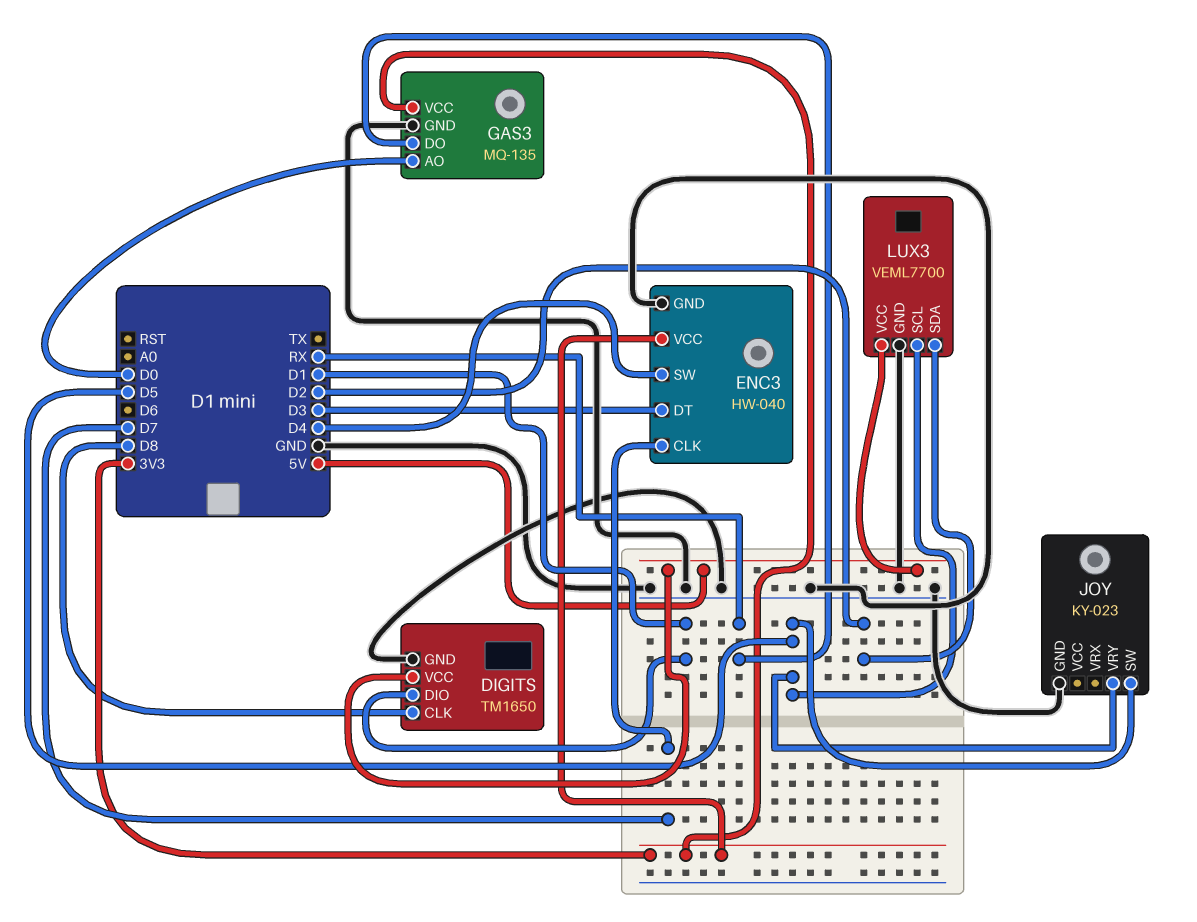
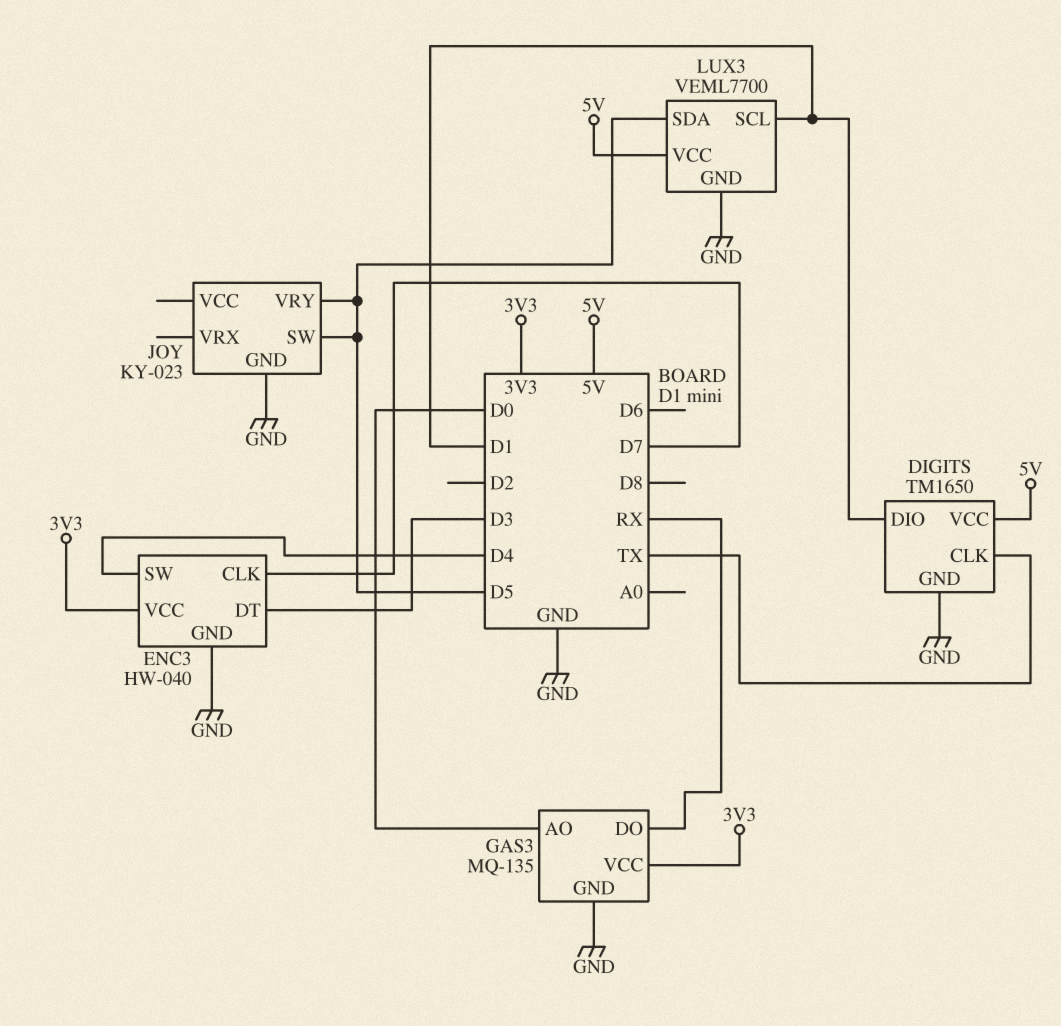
DIGITS pin CLK: D8 -> TX
LUX3 pin SCL: D5 -> D1
LUX3 pin SDA: D2 -> D5

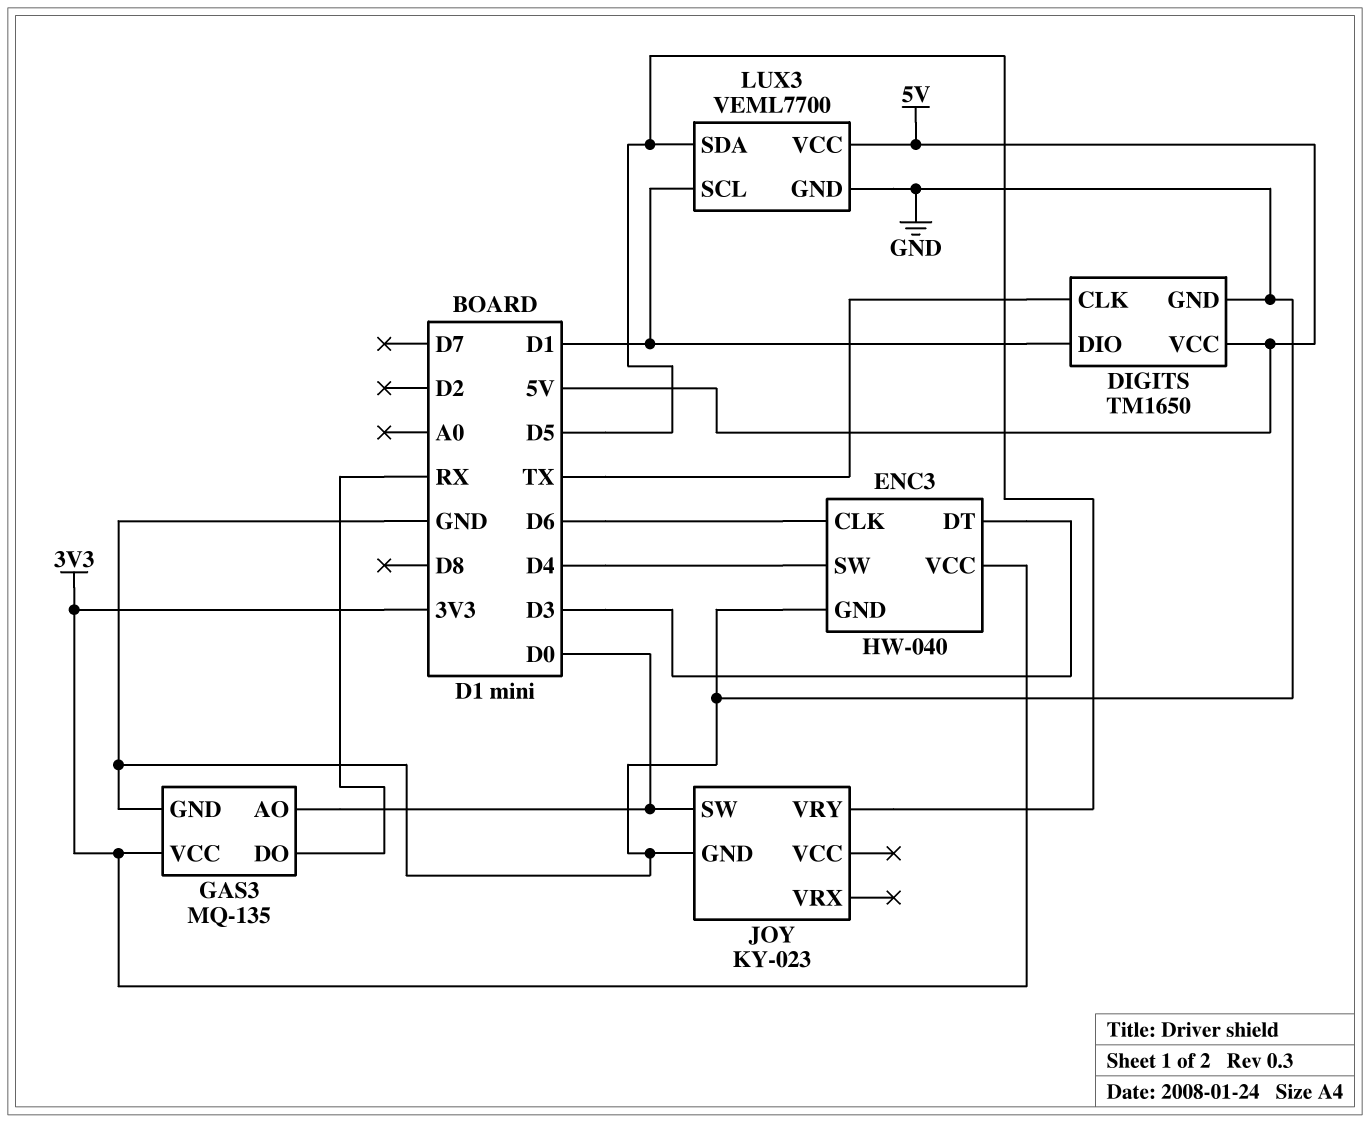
ENC3 pin CLK: D7 -> D6
JOY pin SW: D5 -> D0

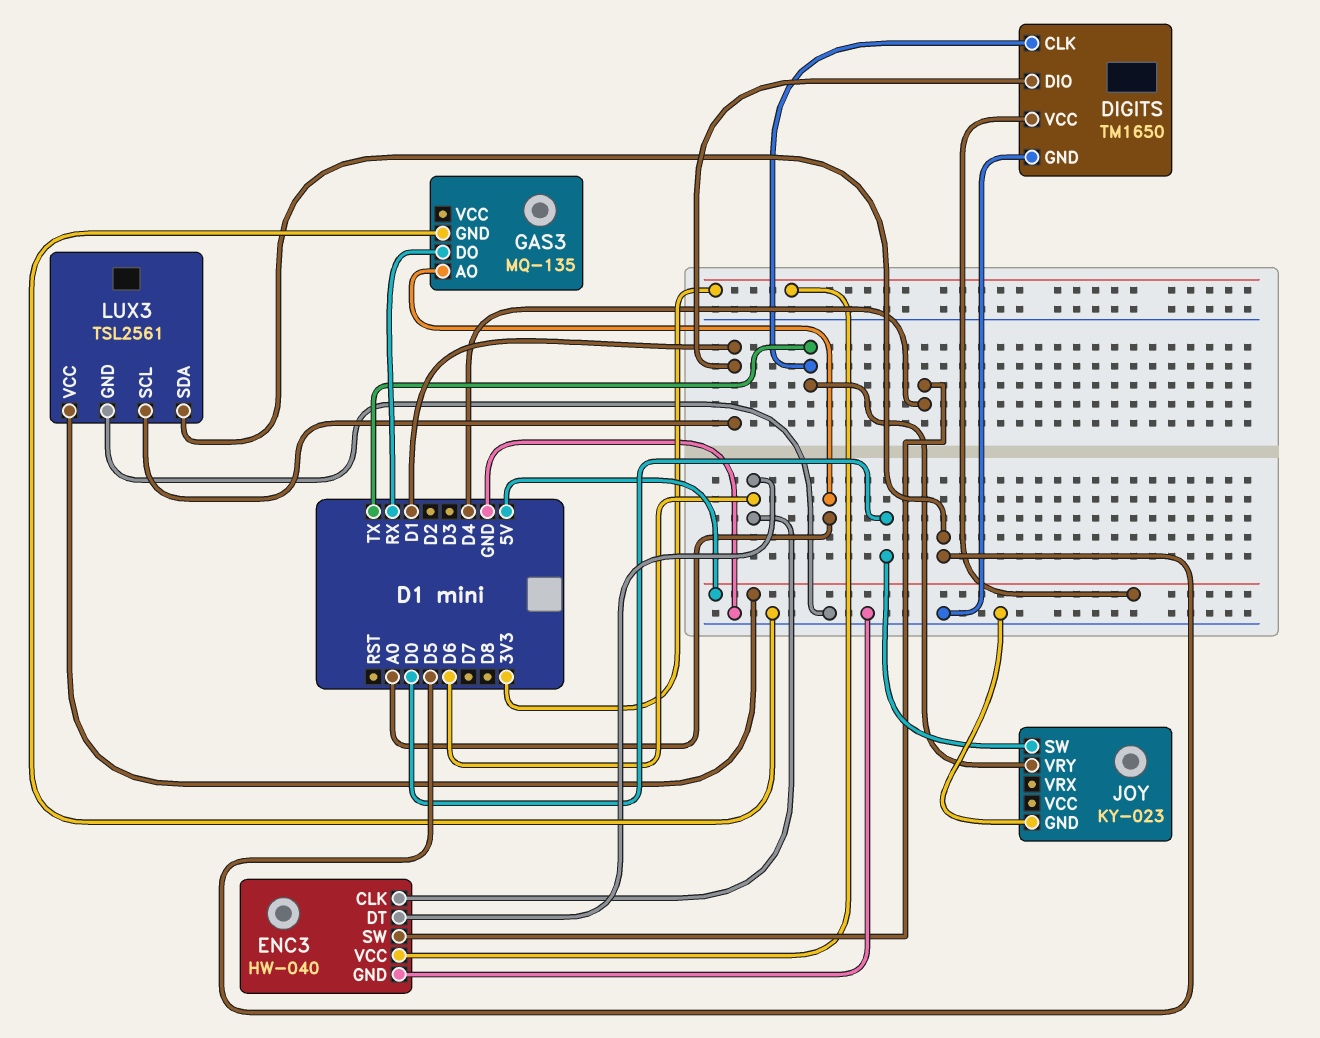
ENC3 pin DT: D3 -> D6
GAS3 pin AO: D0 -> A0
GAS3 pin VCC: 3V3 -> none
JOY pin VRY: D5 -> TX
LUX3: VEML7700 -> TSL2561

